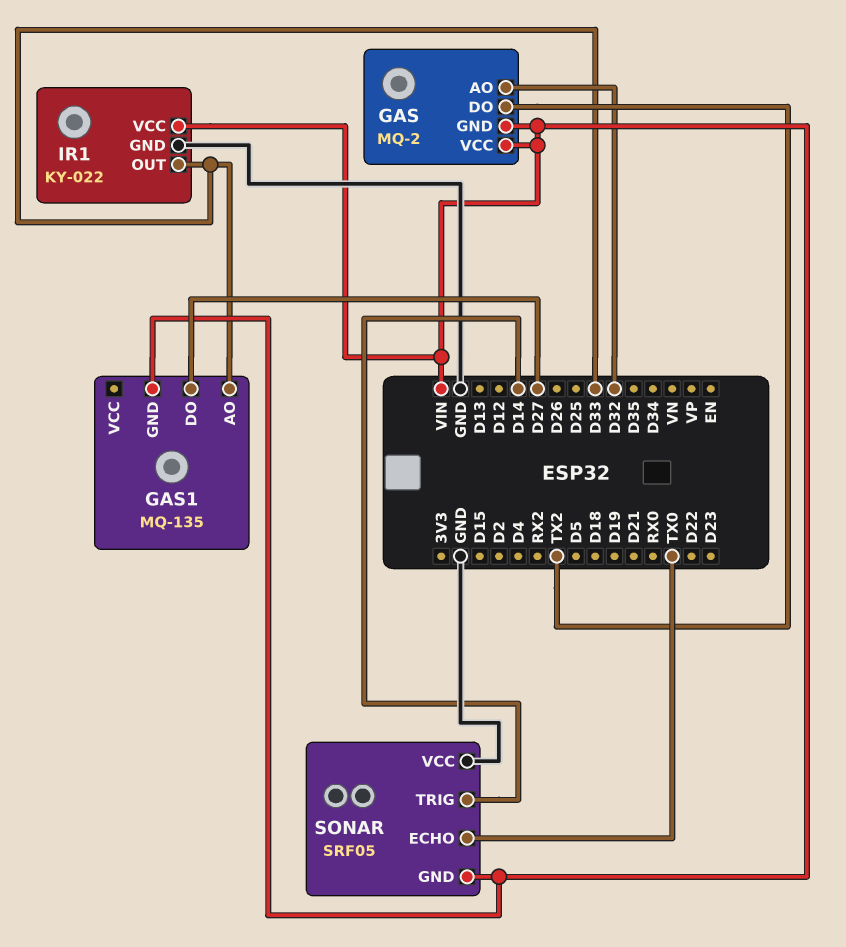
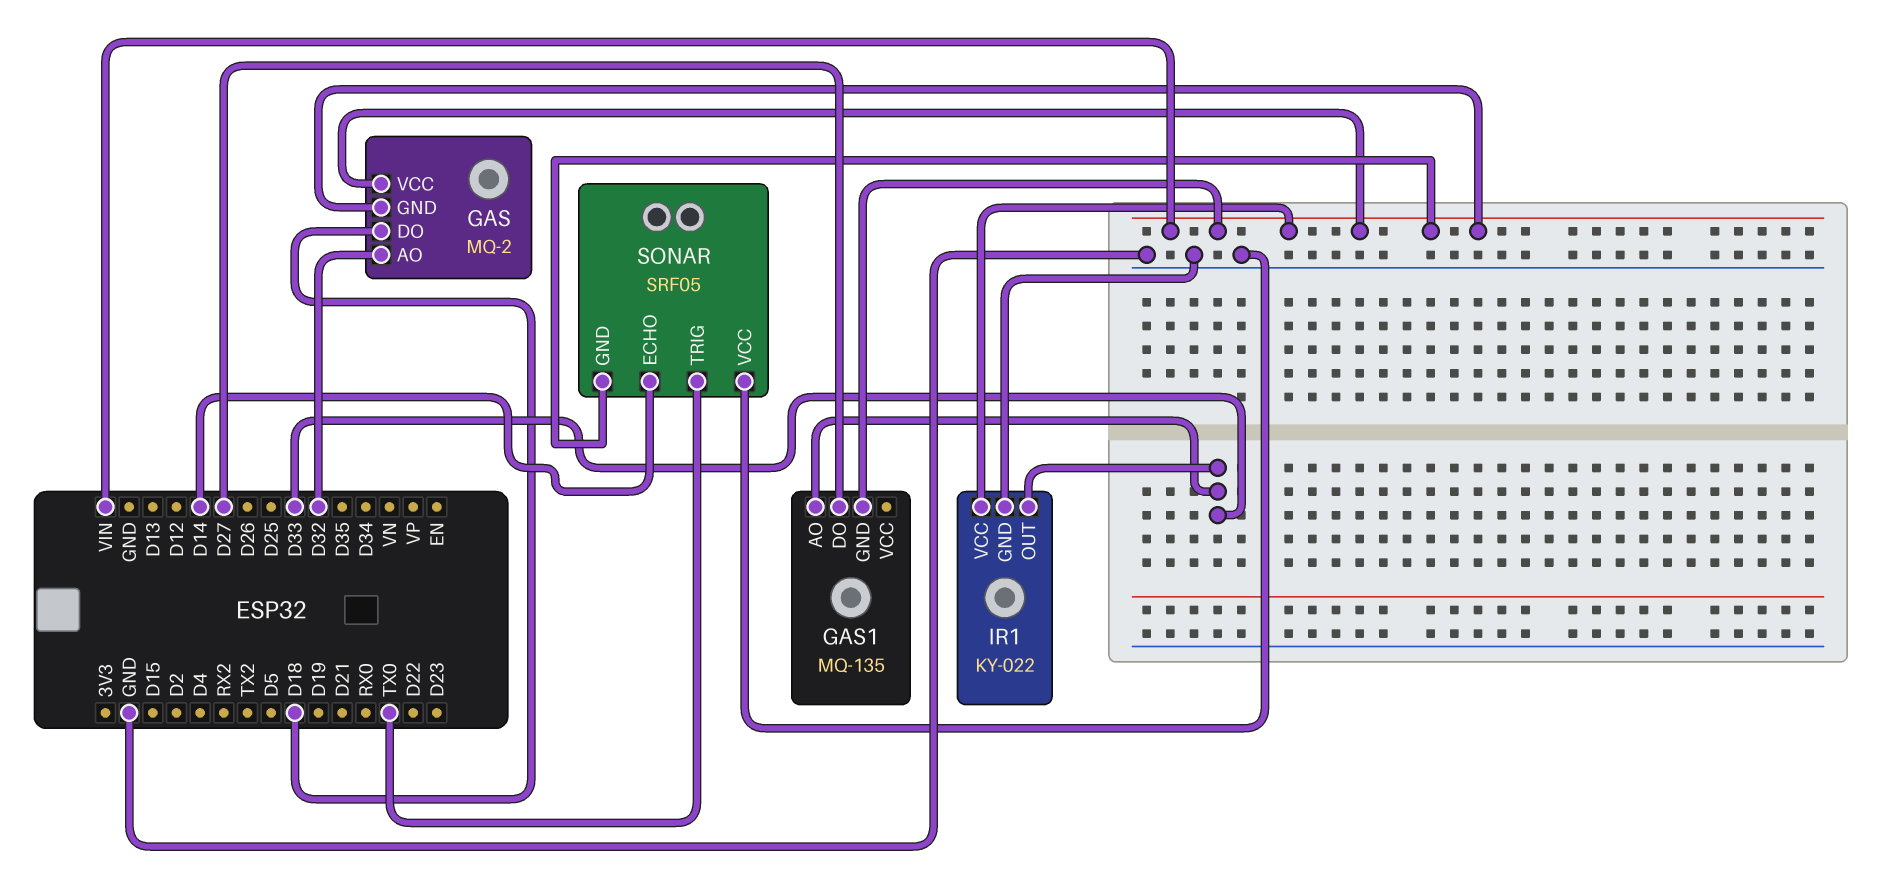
GAS pin DO: TX2 -> D18
SONAR pin ECHO: TX0 -> D14
SONAR pin TRIG: D14 -> TX0

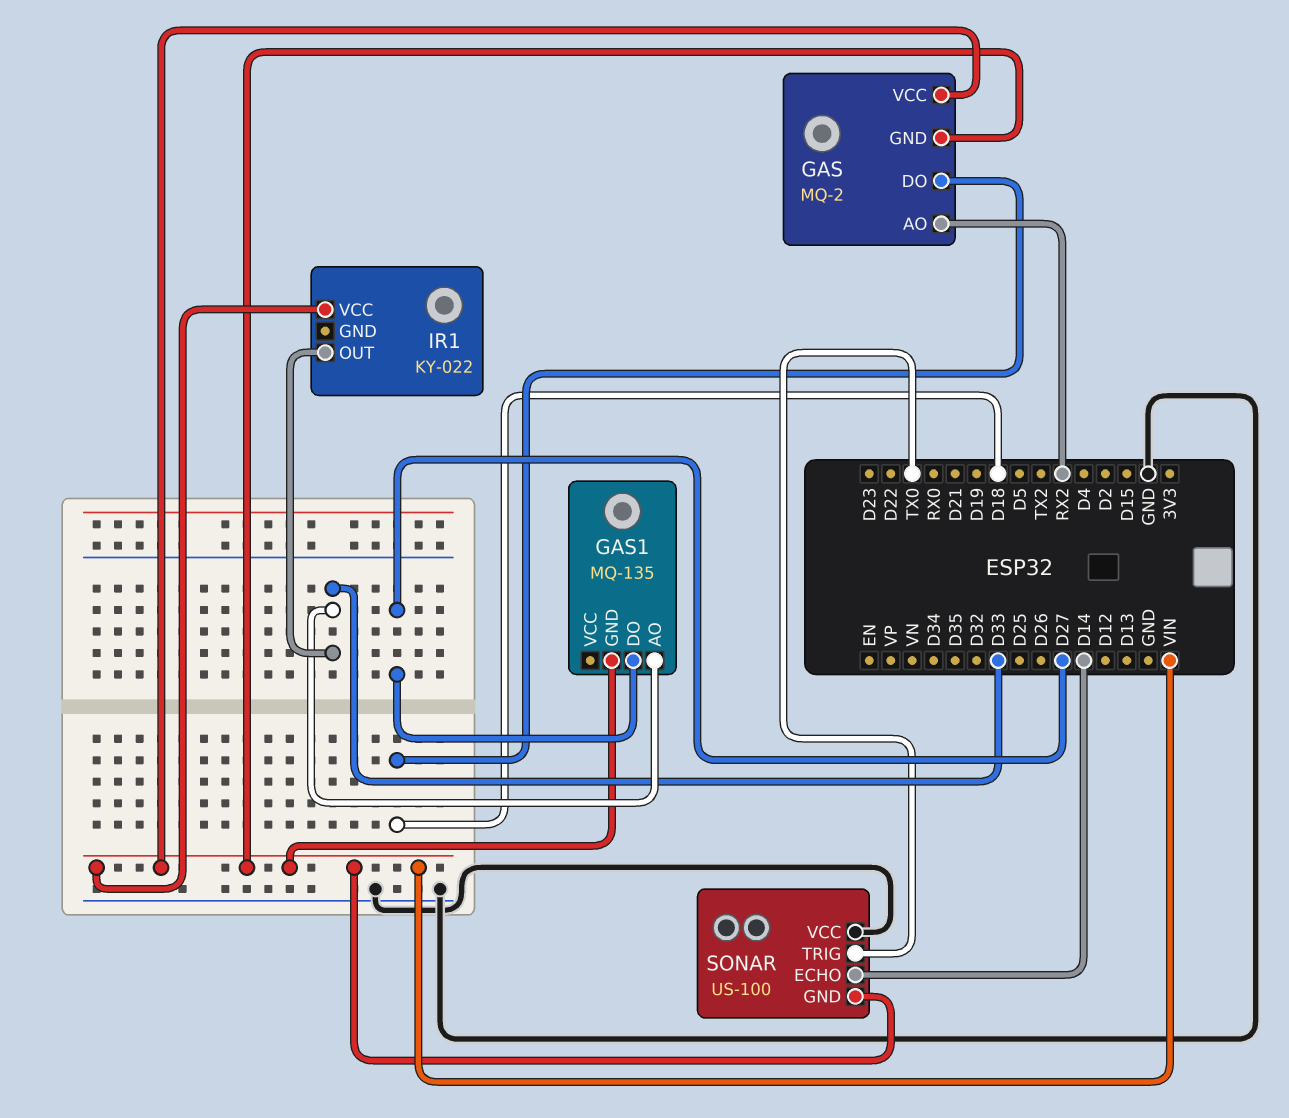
GAS pin AO: D32 -> RX2
IR1 pin GND: GND -> none
SONAR: SRF05 -> US-100

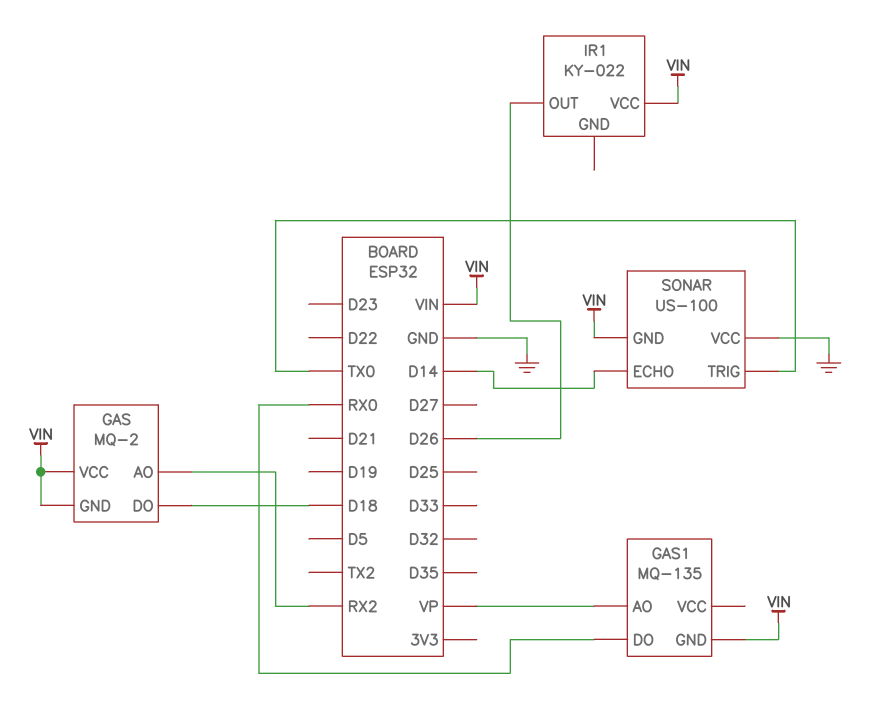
GAS1 pin AO: D33 -> VP
GAS1 pin DO: D27 -> RX0
IR1 pin OUT: D33 -> D26

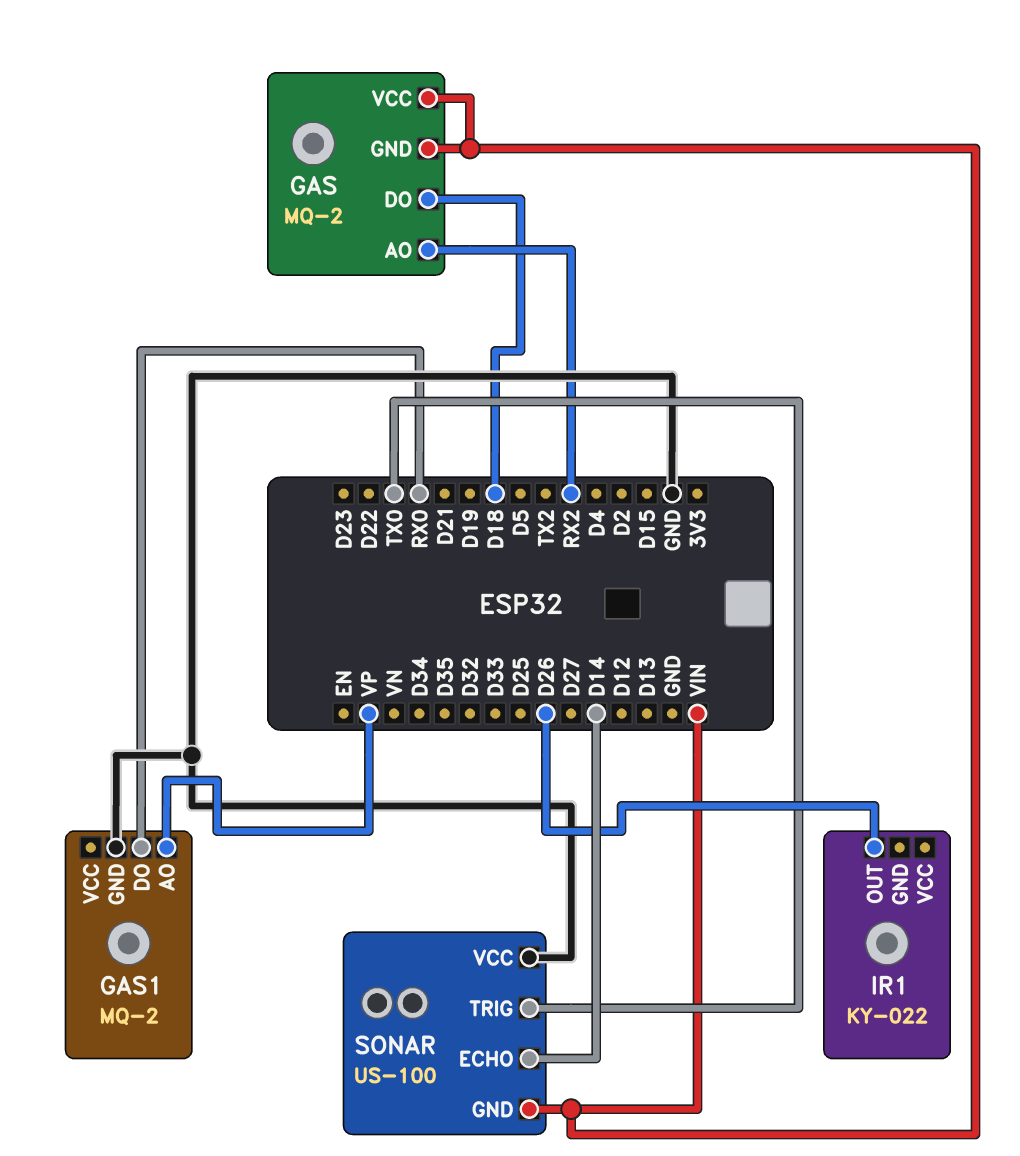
GAS1: MQ-135 -> MQ-2
GAS1 pin GND: VIN -> GND
IR1 pin VCC: VIN -> none

